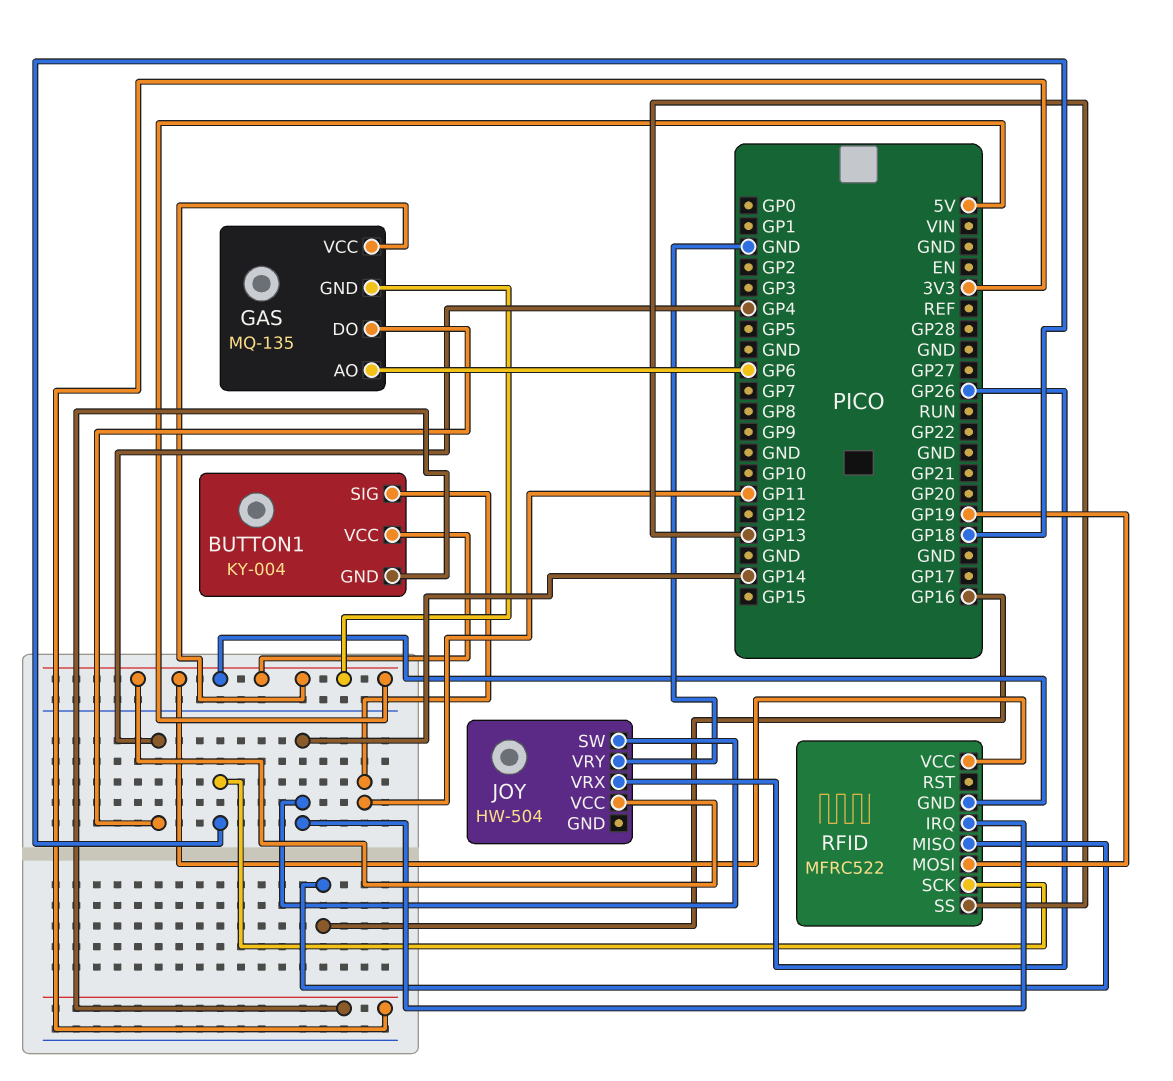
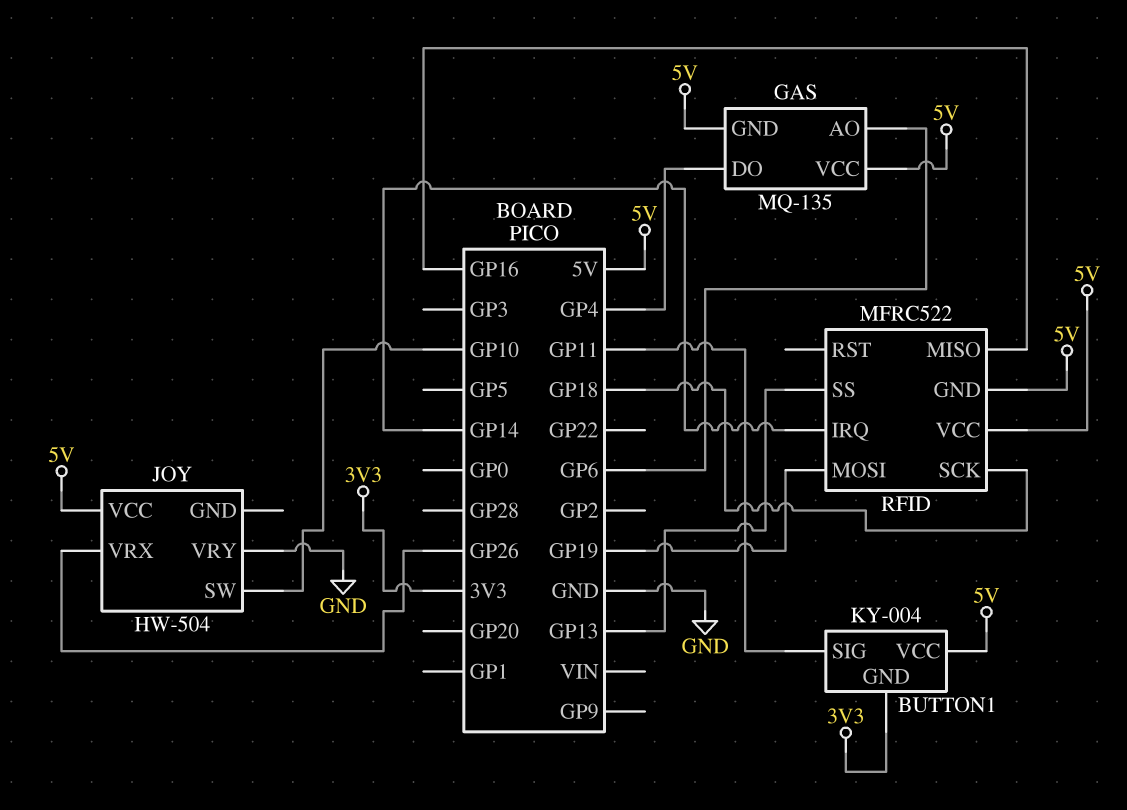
JOY pin SW: GP14 -> GP10

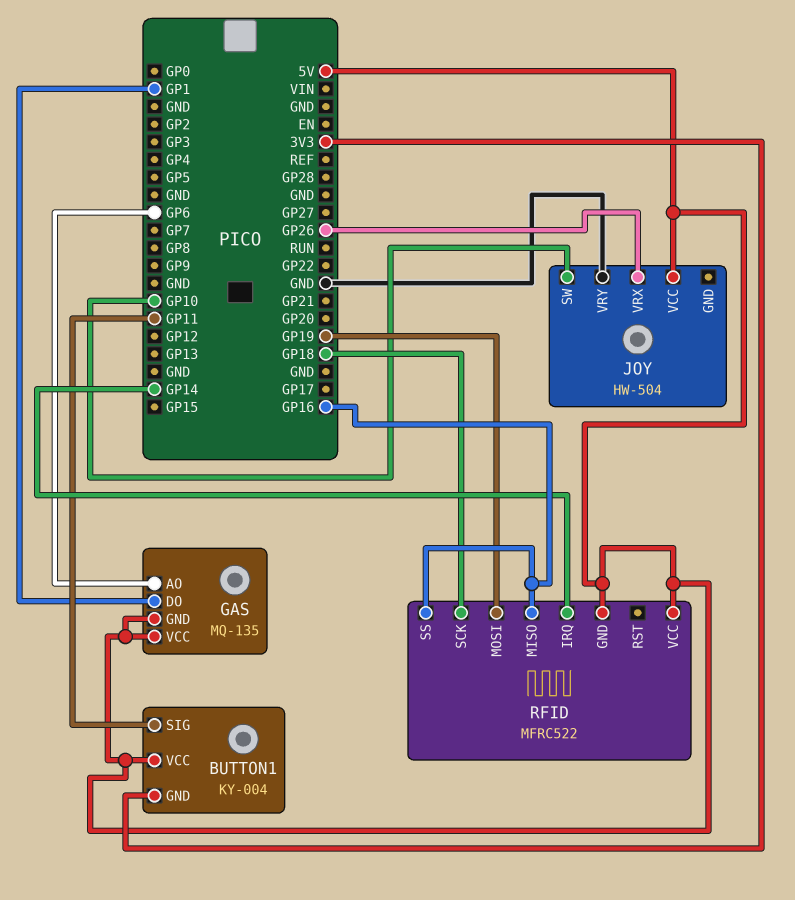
GAS pin DO: GP4 -> GP1
RFID pin SS: GP13 -> GP16

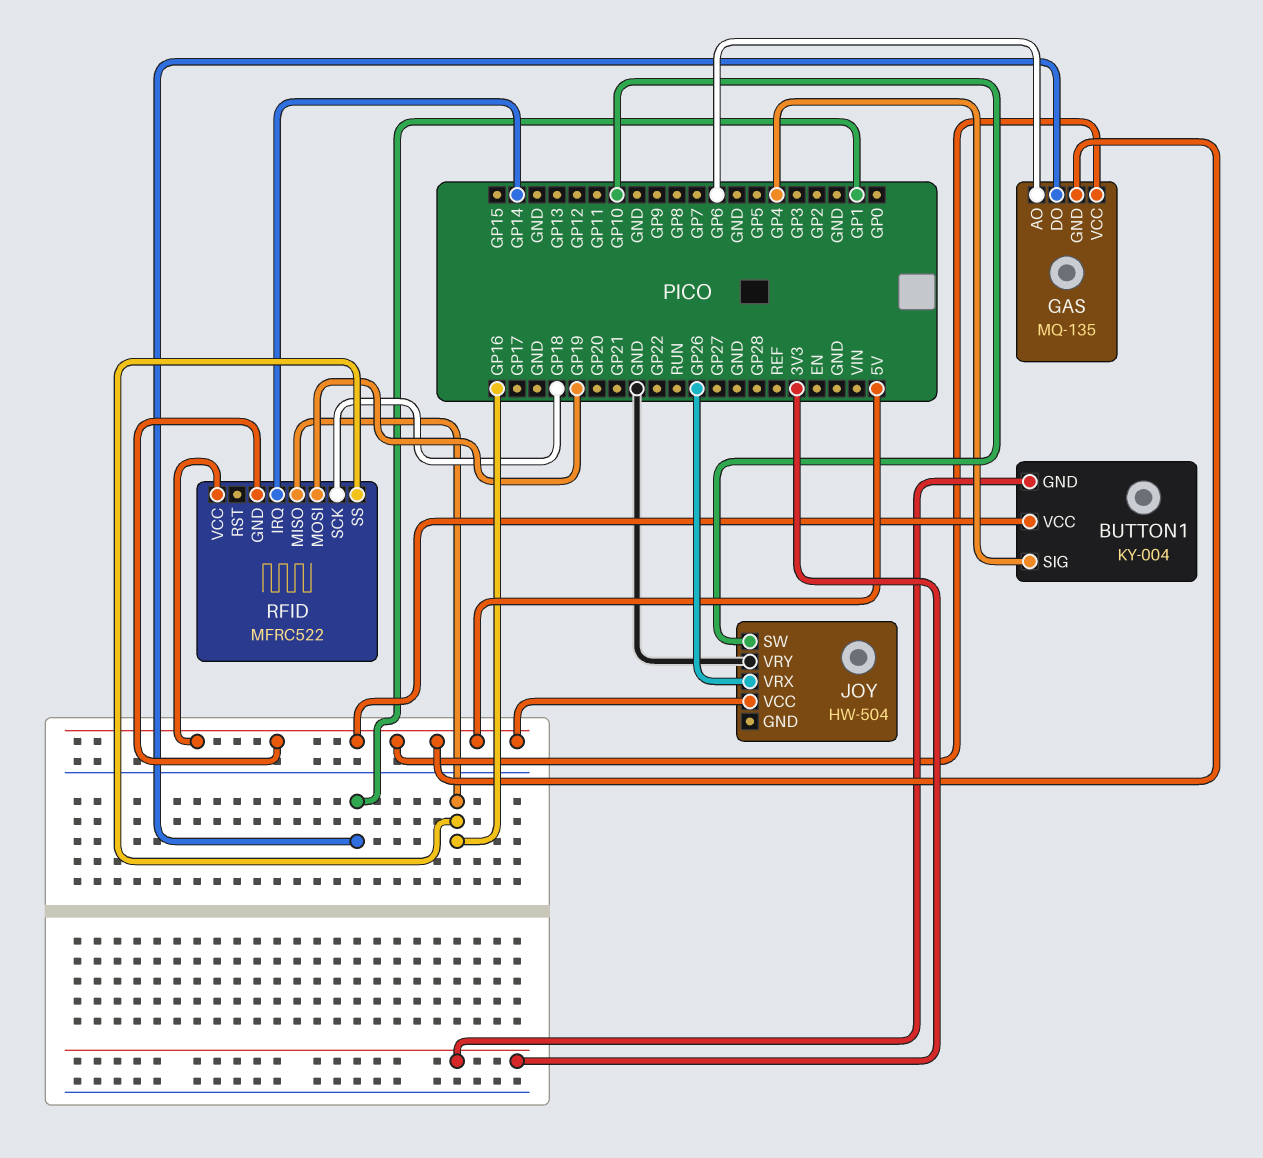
BUTTON1 pin SIG: GP11 -> GP4

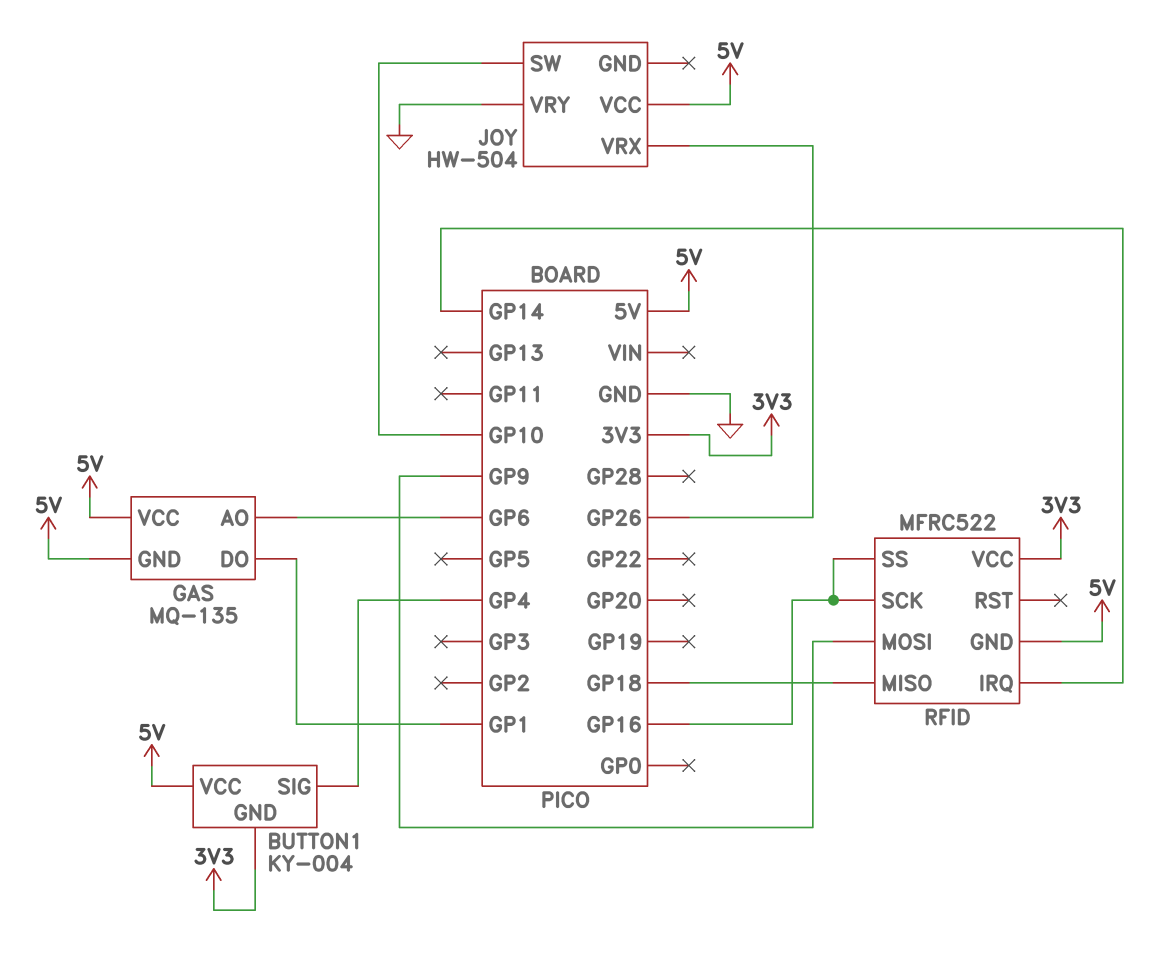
RFID pin MISO: GP16 -> GP18
RFID pin MOSI: GP19 -> GP9
RFID pin SCK: GP18 -> GP16
RFID pin VCC: 5V -> 3V3

